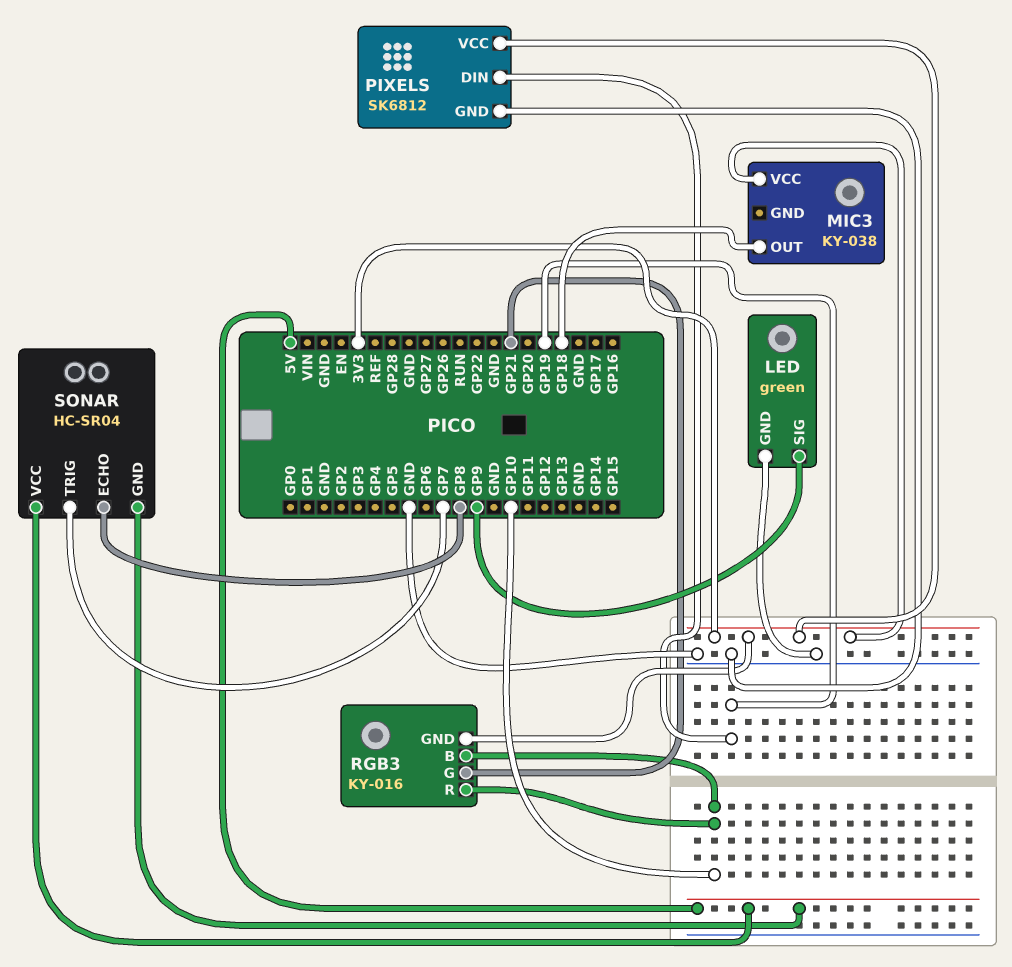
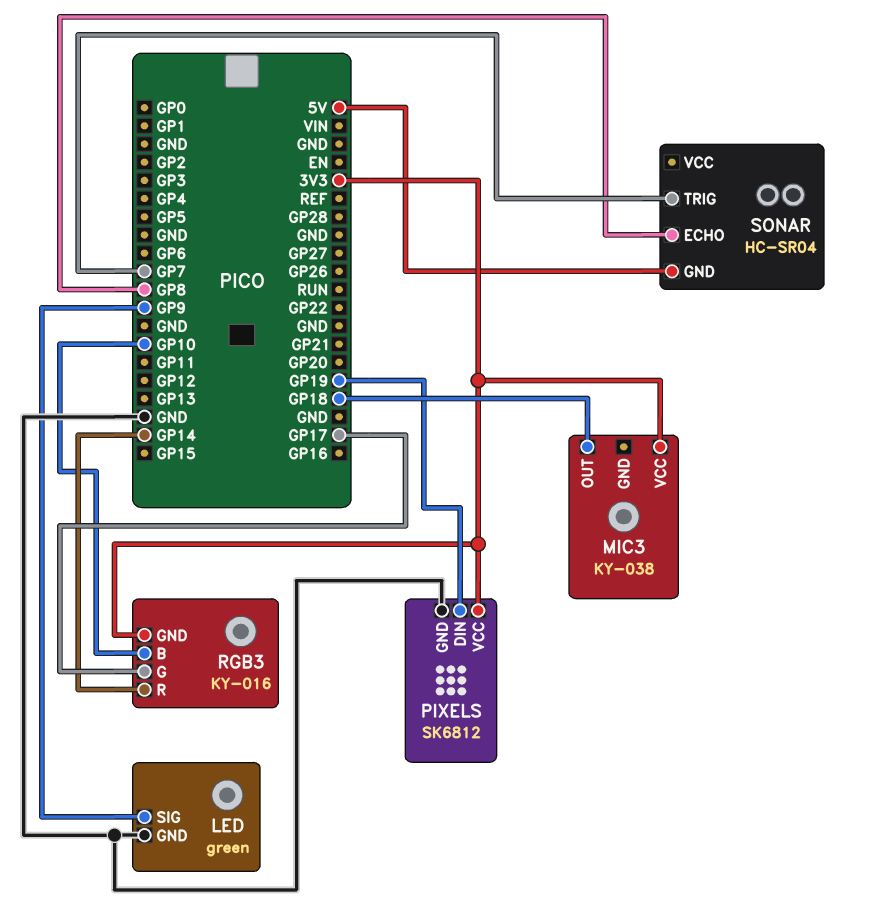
RGB3 pin G: GP21 -> GP17
RGB3 pin R: GP10 -> GP14
SONAR pin VCC: 5V -> none

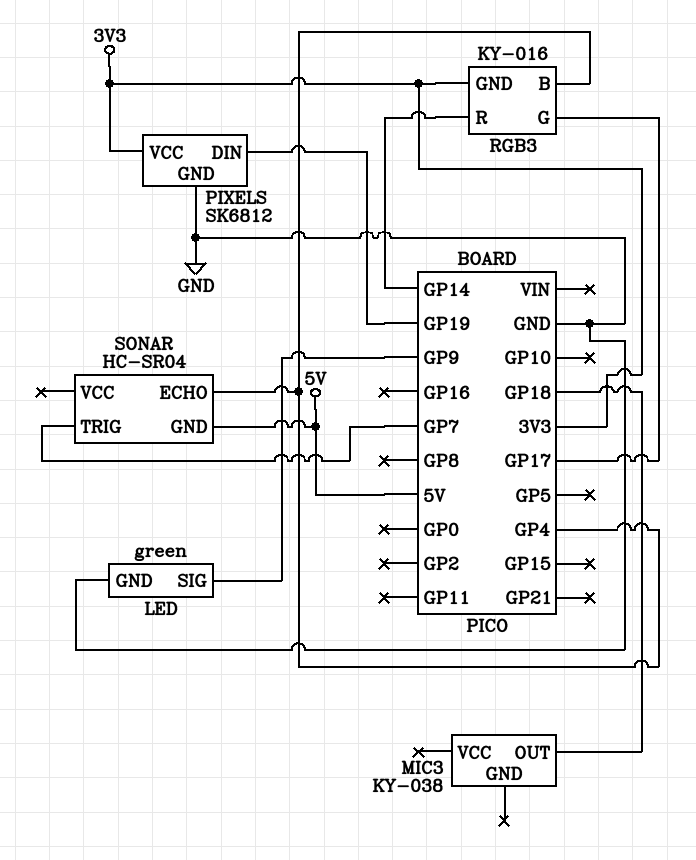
MIC3 pin VCC: 3V3 -> none
RGB3 pin B: GP10 -> GP4
SONAR pin ECHO: GP8 -> GP4

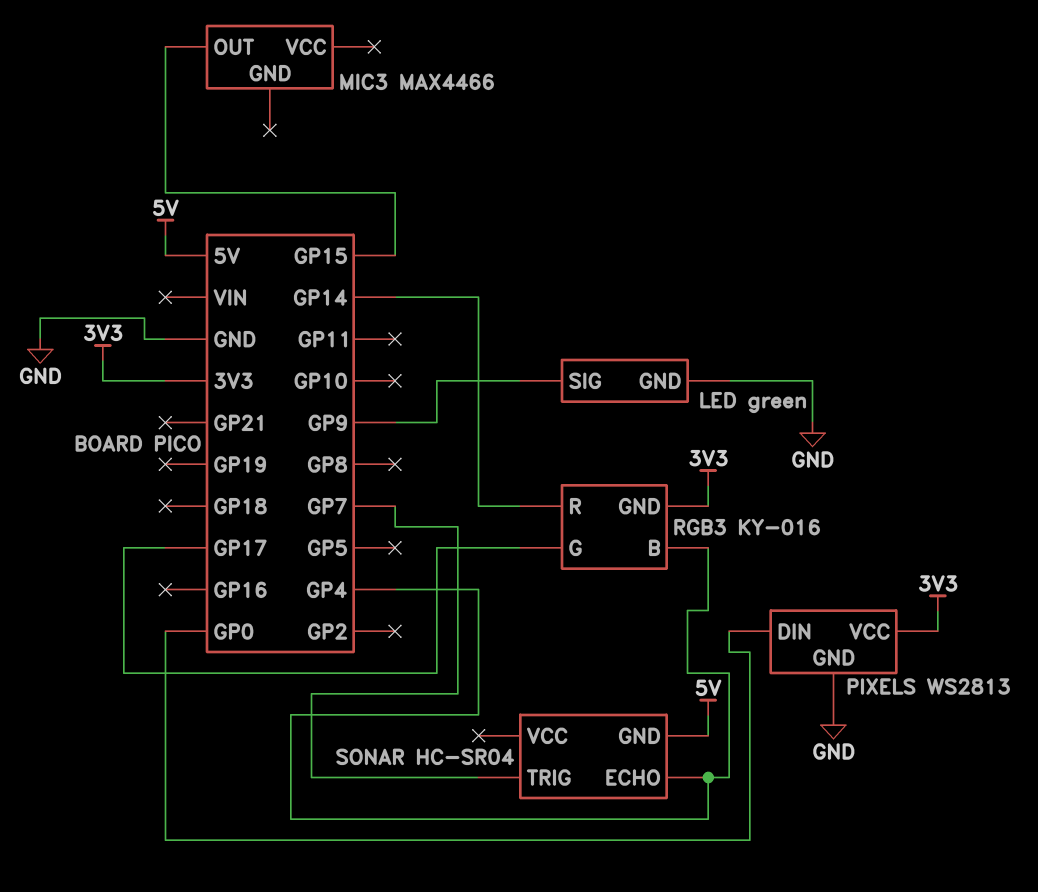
MIC3: KY-038 -> MAX4466
MIC3 pin OUT: GP18 -> GP15
PIXELS: SK6812 -> WS2813
PIXELS pin DIN: GP19 -> GP0

